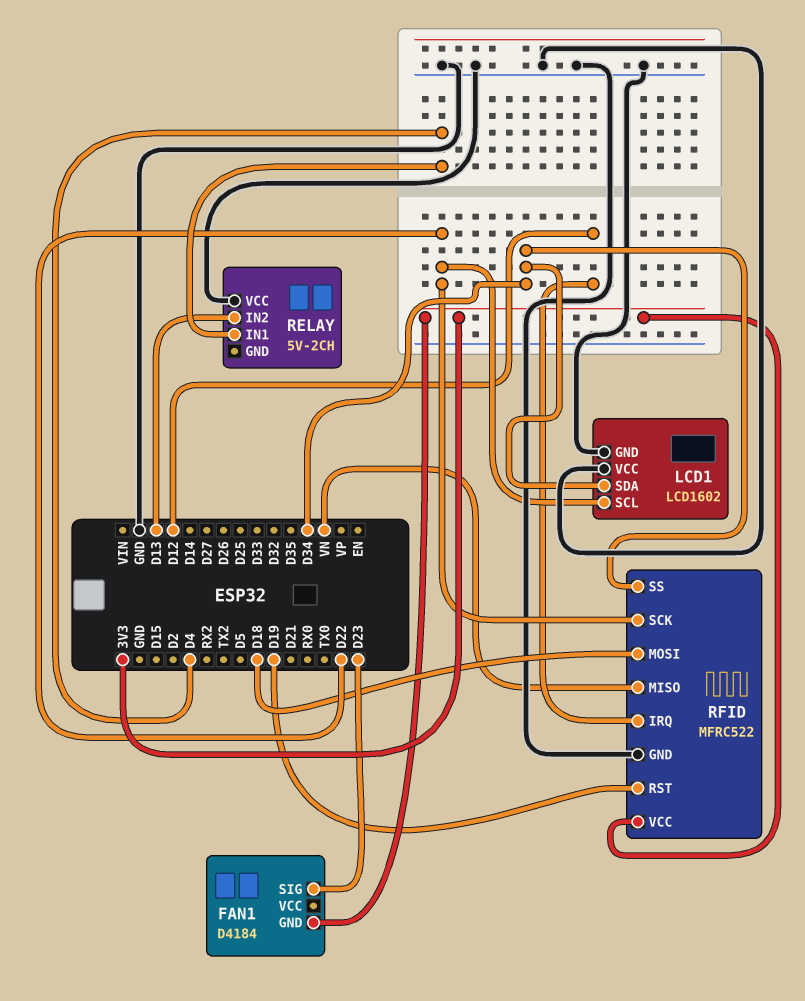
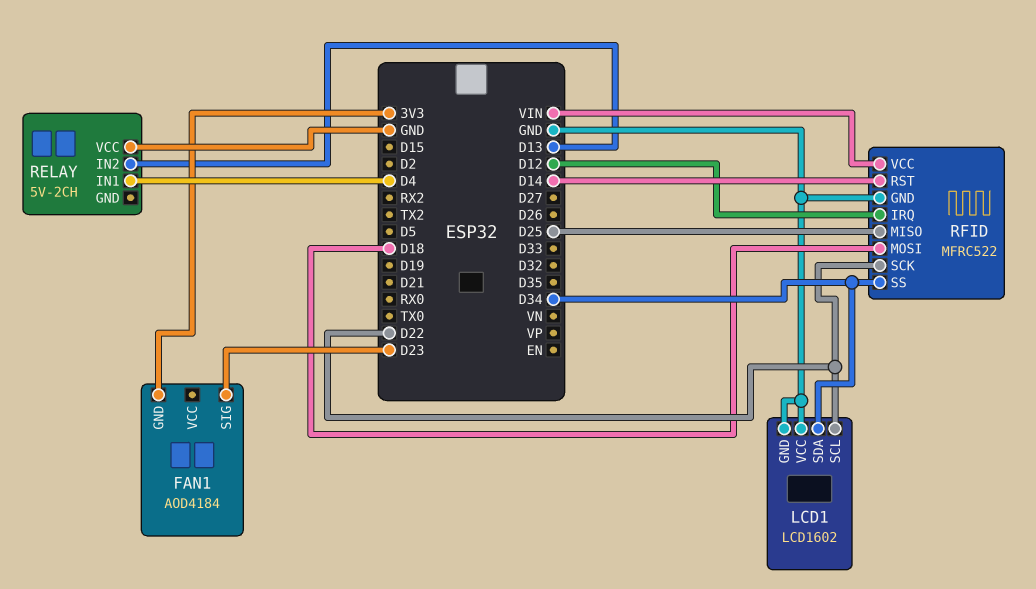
FAN1: D4184 -> AOD4184
RFID pin MISO: VN -> D25
RFID pin RST: D19 -> D14
RFID pin VCC: 3V3 -> VIN

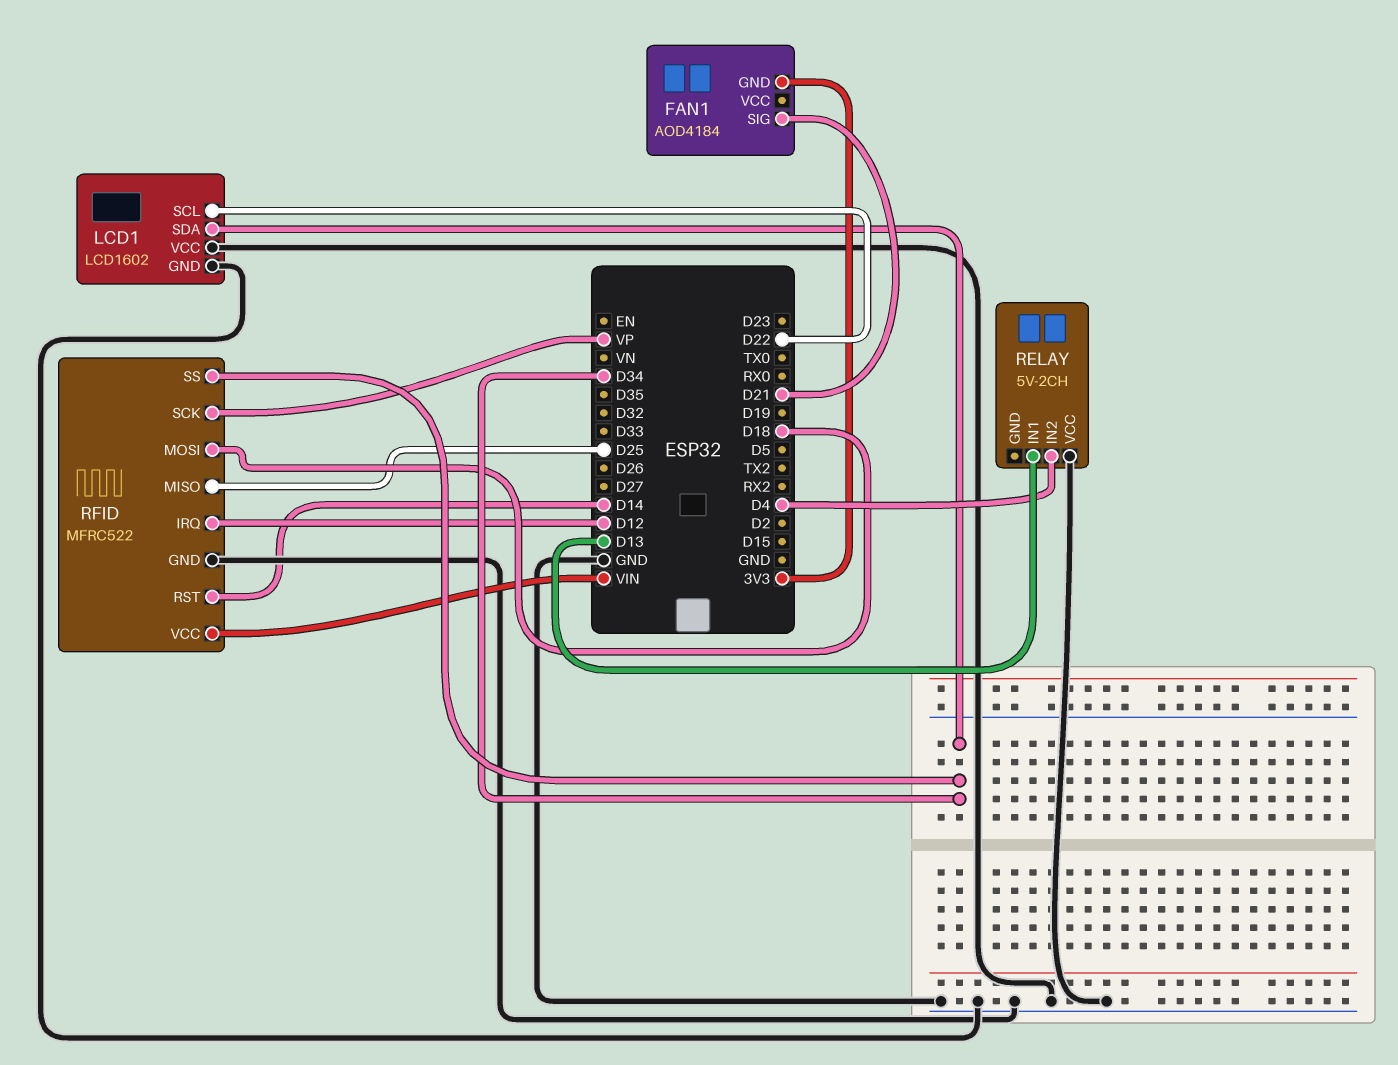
FAN1 pin SIG: D23 -> D21
RELAY pin IN1: D4 -> D13
RELAY pin IN2: D13 -> D4
RFID pin SCK: D22 -> VP

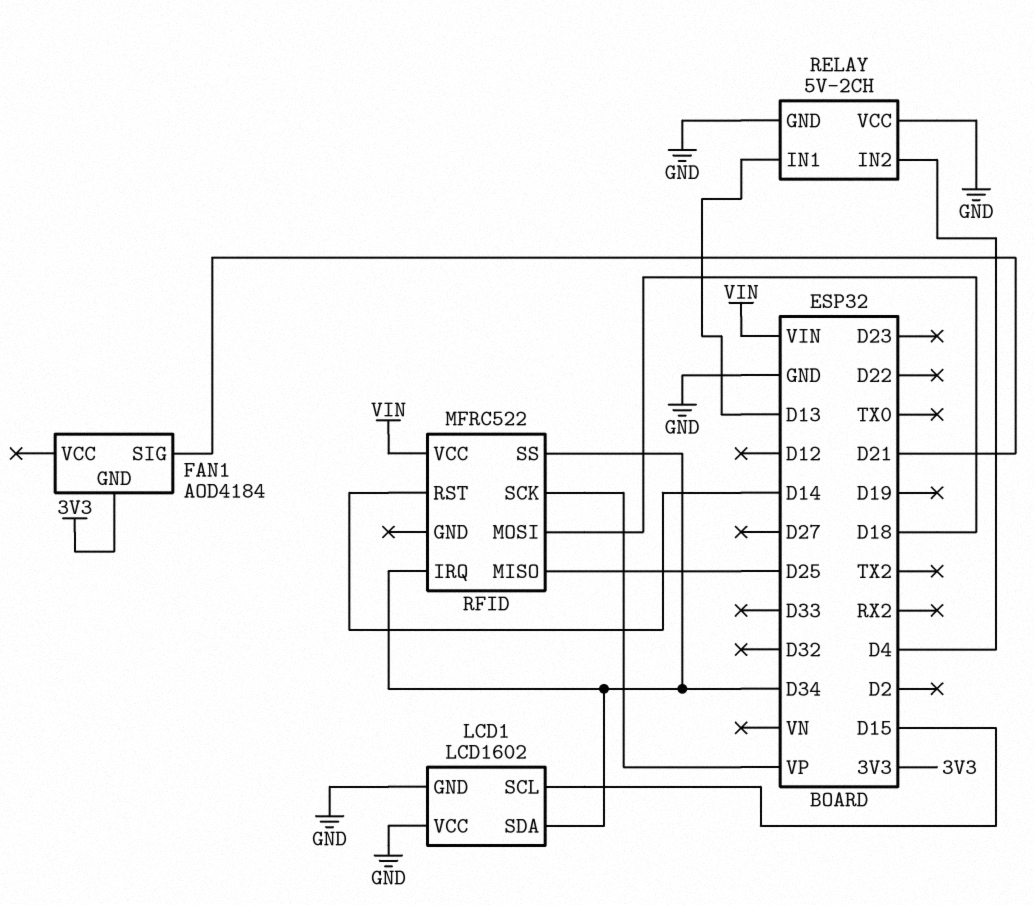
LCD1 pin SCL: D22 -> D15
RELAY pin GND: none -> GND
RFID pin GND: GND -> none
RFID pin IRQ: D12 -> D34

